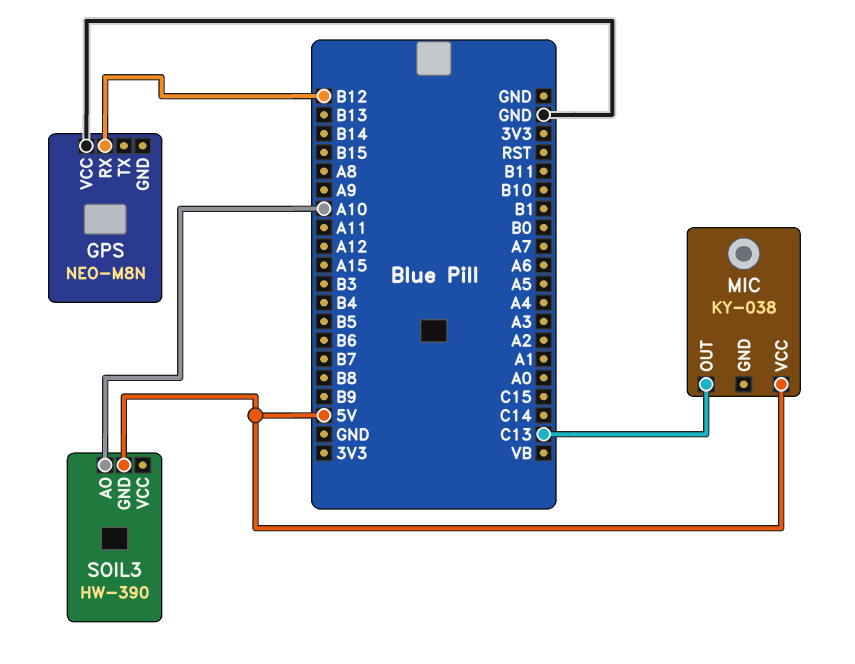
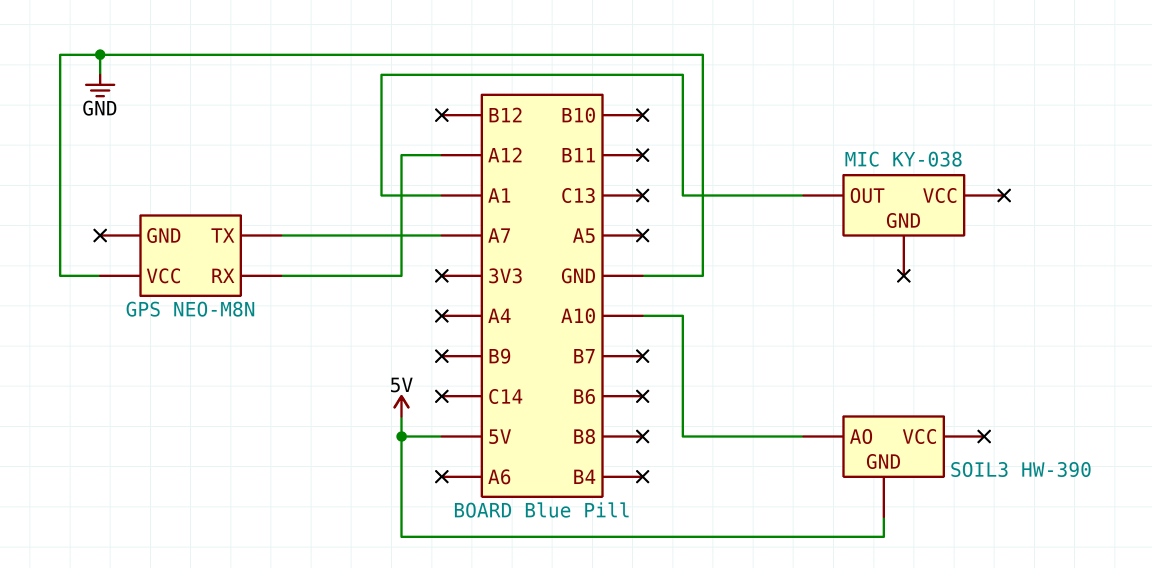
GPS pin RX: B12 -> A12
GPS pin TX: none -> A7
MIC pin OUT: C13 -> A1
MIC pin VCC: 5V -> none

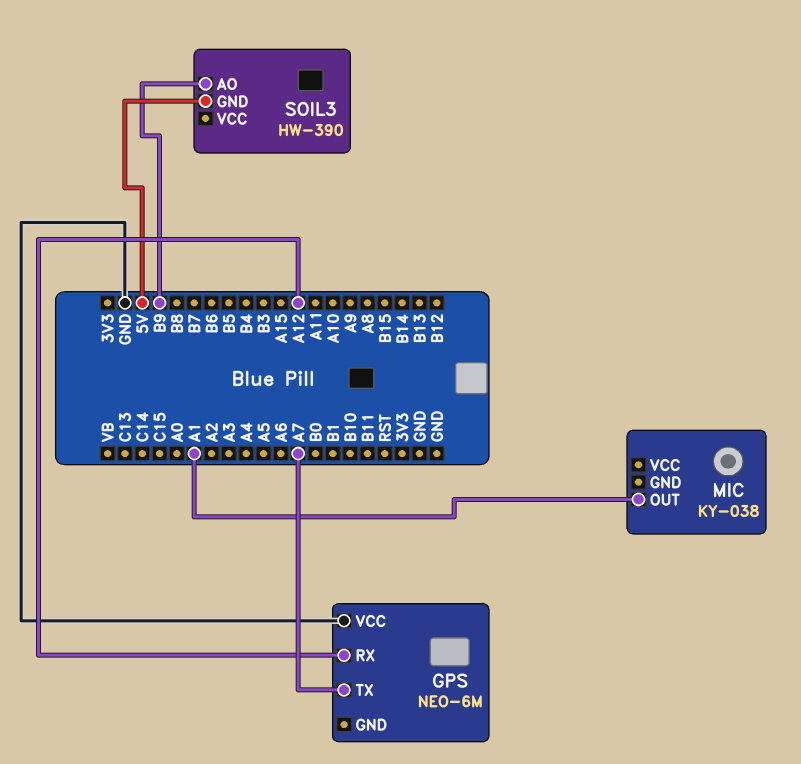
GPS: NEO-M8N -> NEO-6M
SOIL3 pin AO: A10 -> B9

